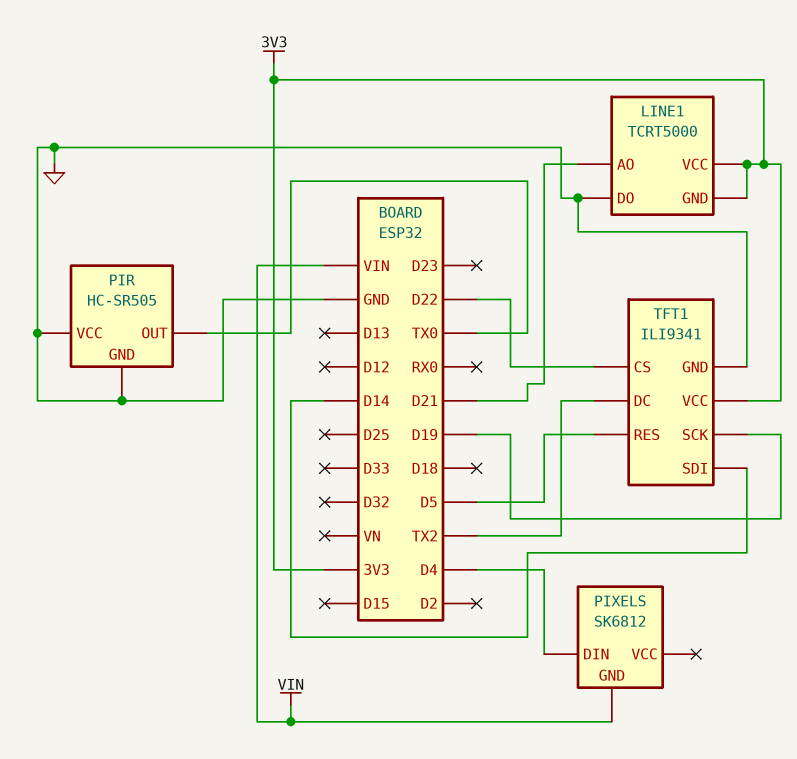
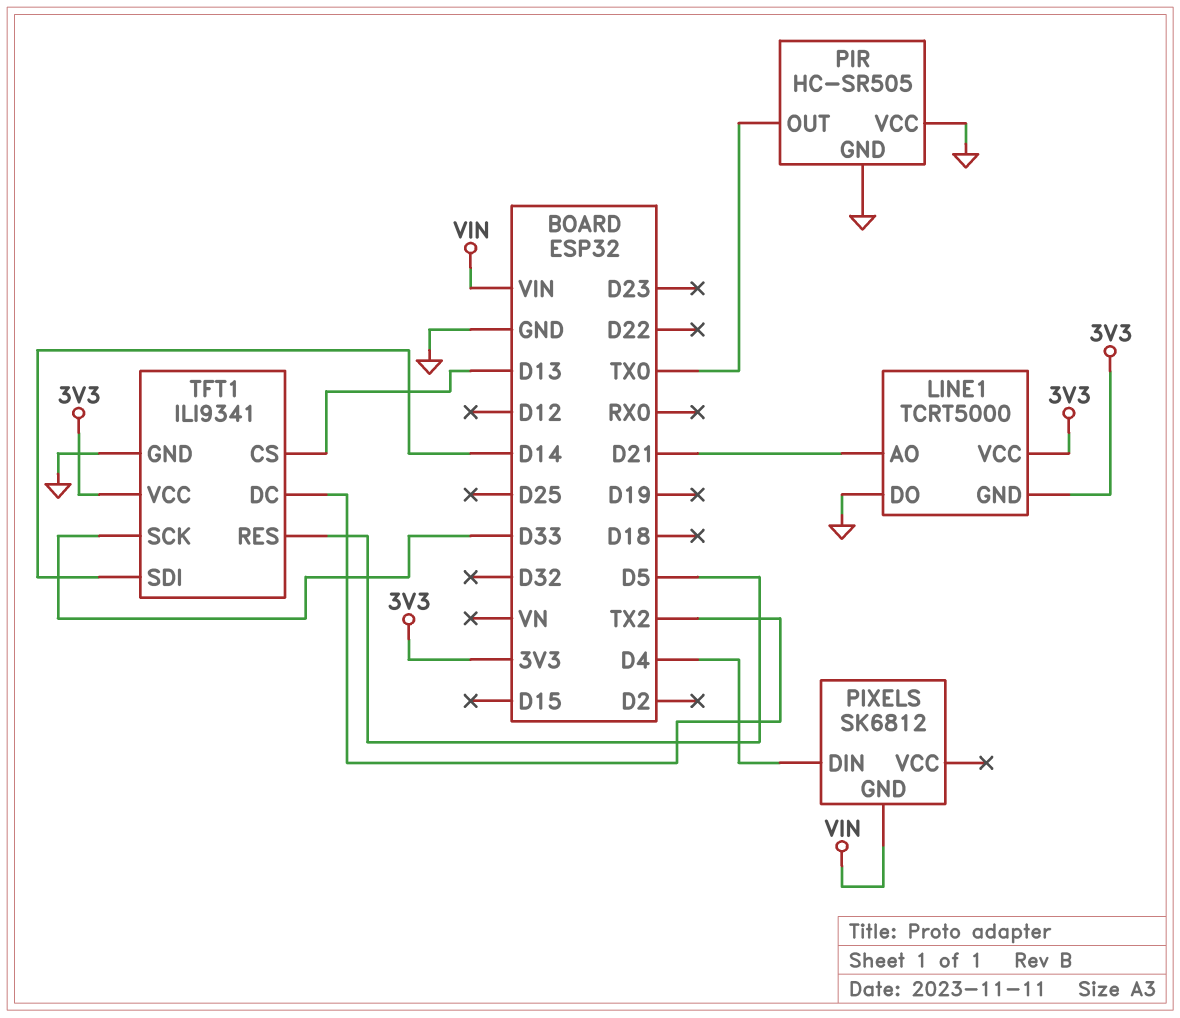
TFT1 pin CS: D22 -> D13
TFT1 pin SCK: D19 -> D33

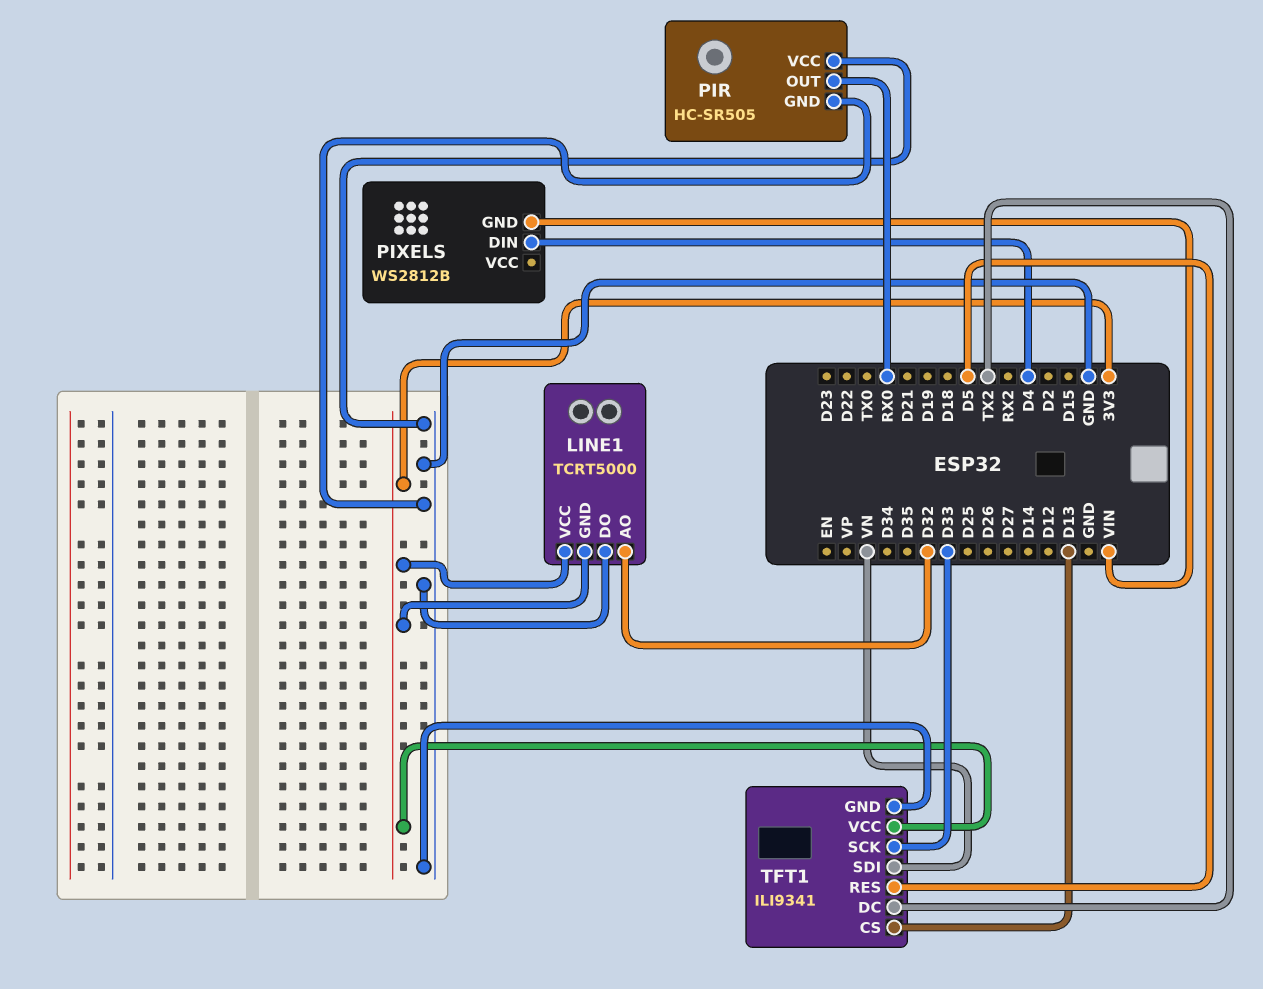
LINE1 pin AO: D21 -> D32
PIR pin OUT: TX0 -> RX0
PIXELS: SK6812 -> WS2812B
TFT1 pin SDI: D14 -> VN

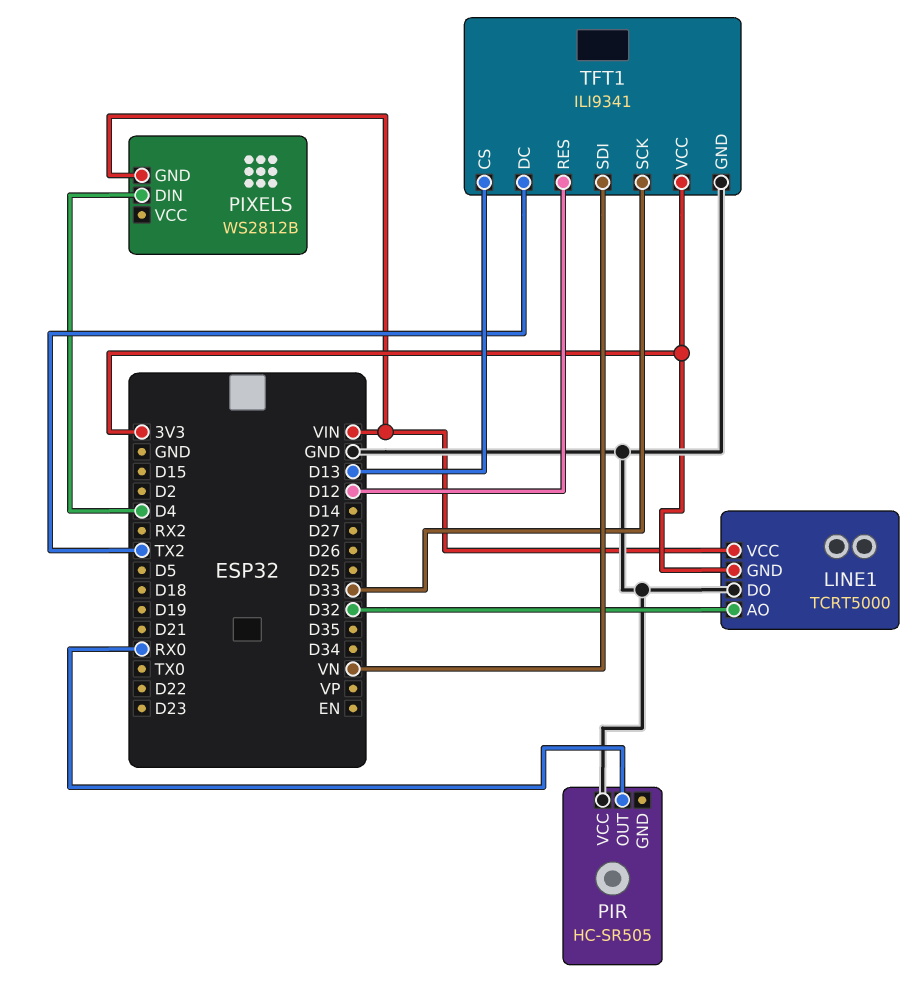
LINE1 pin VCC: 3V3 -> VIN
PIR pin GND: GND -> none
TFT1 pin RES: D5 -> D12

